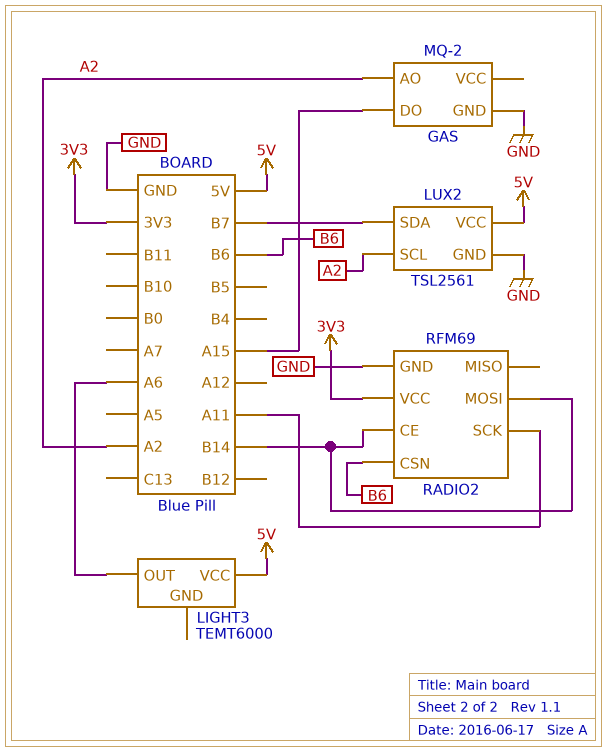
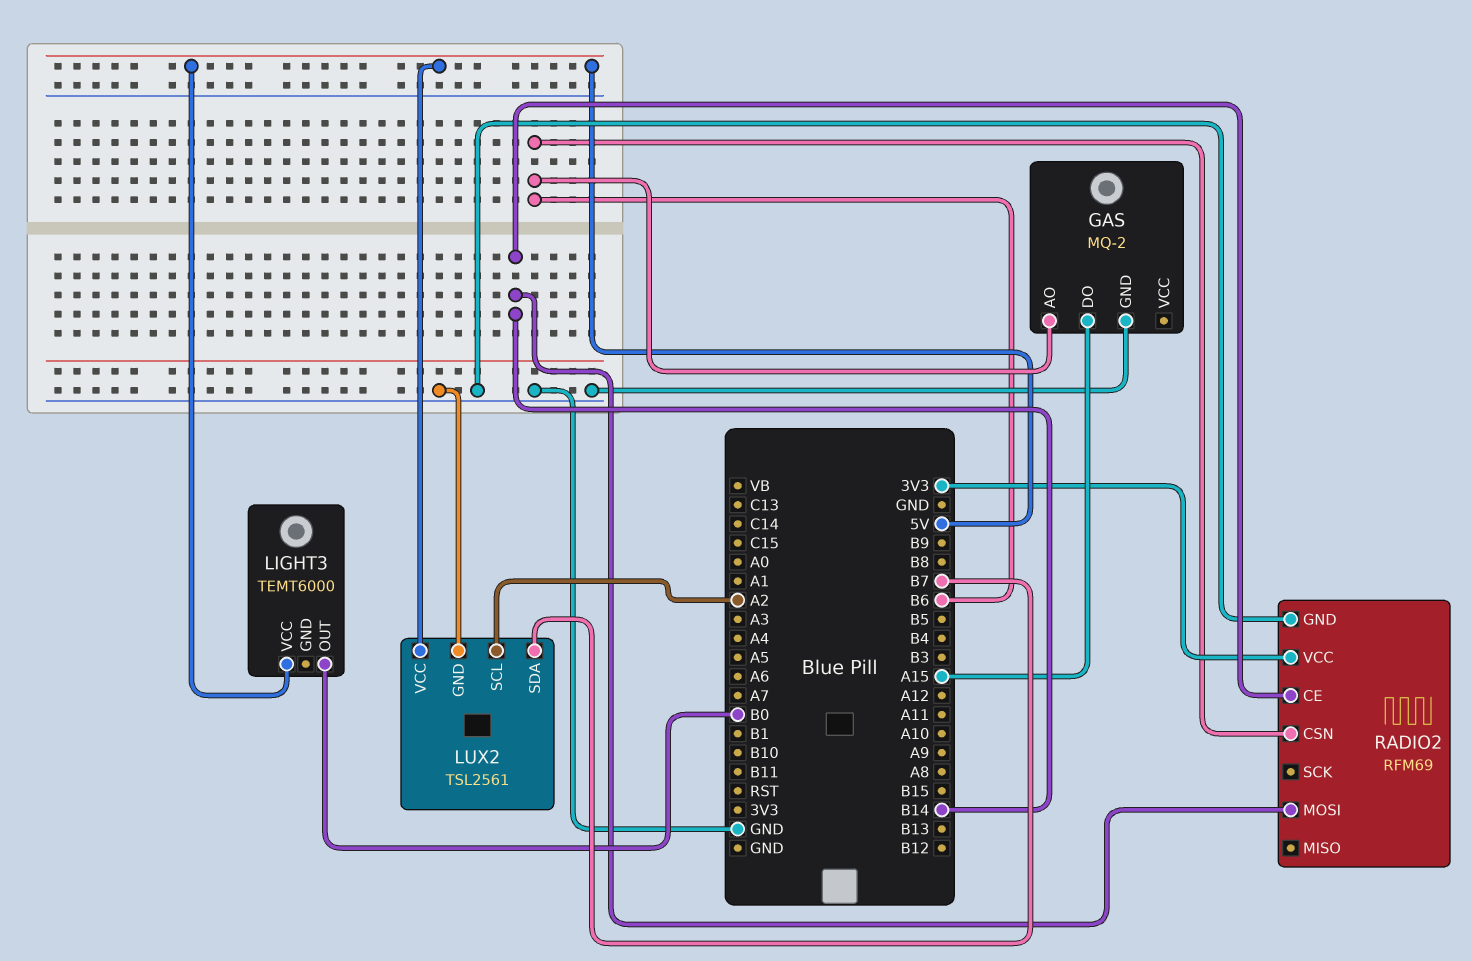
GAS pin AO: A2 -> B6
LIGHT3 pin OUT: A6 -> B0
RADIO2 pin SCK: A11 -> none

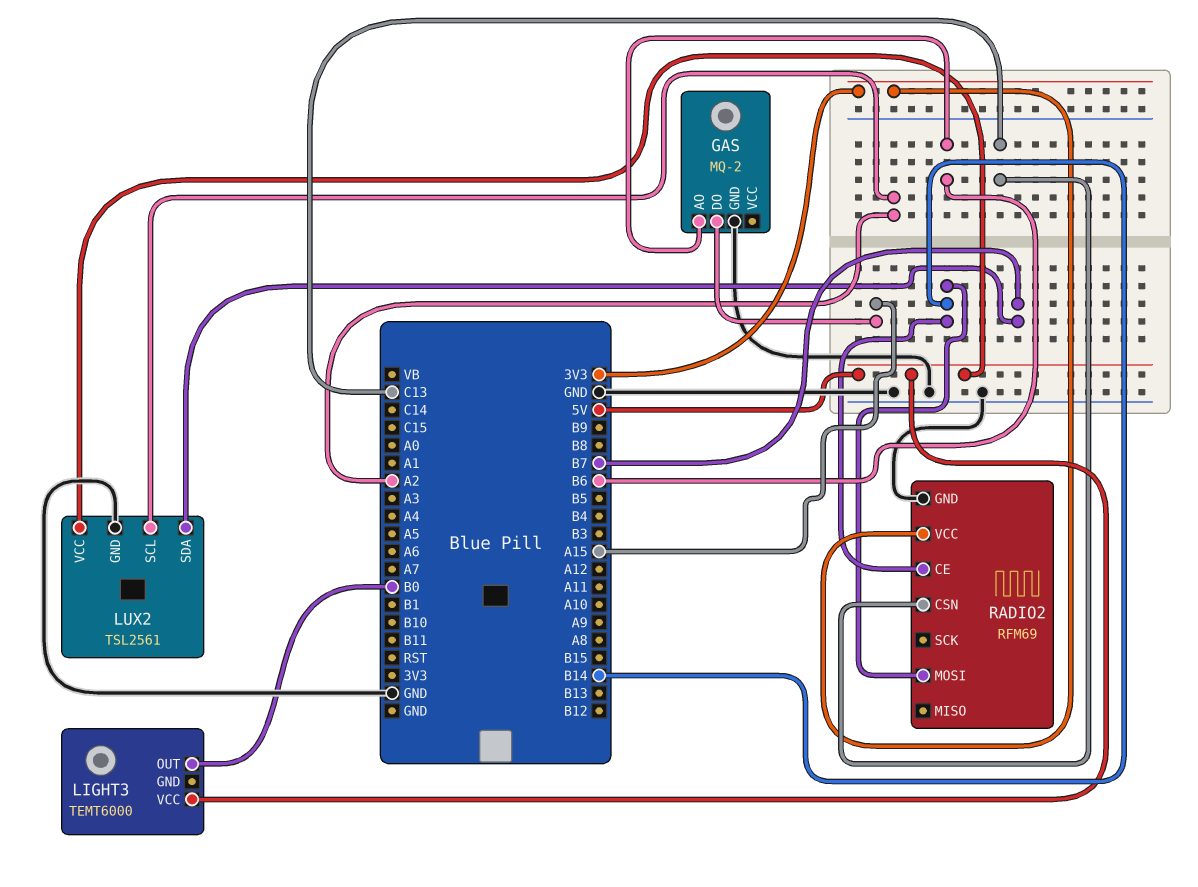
RADIO2 pin CSN: B6 -> C13

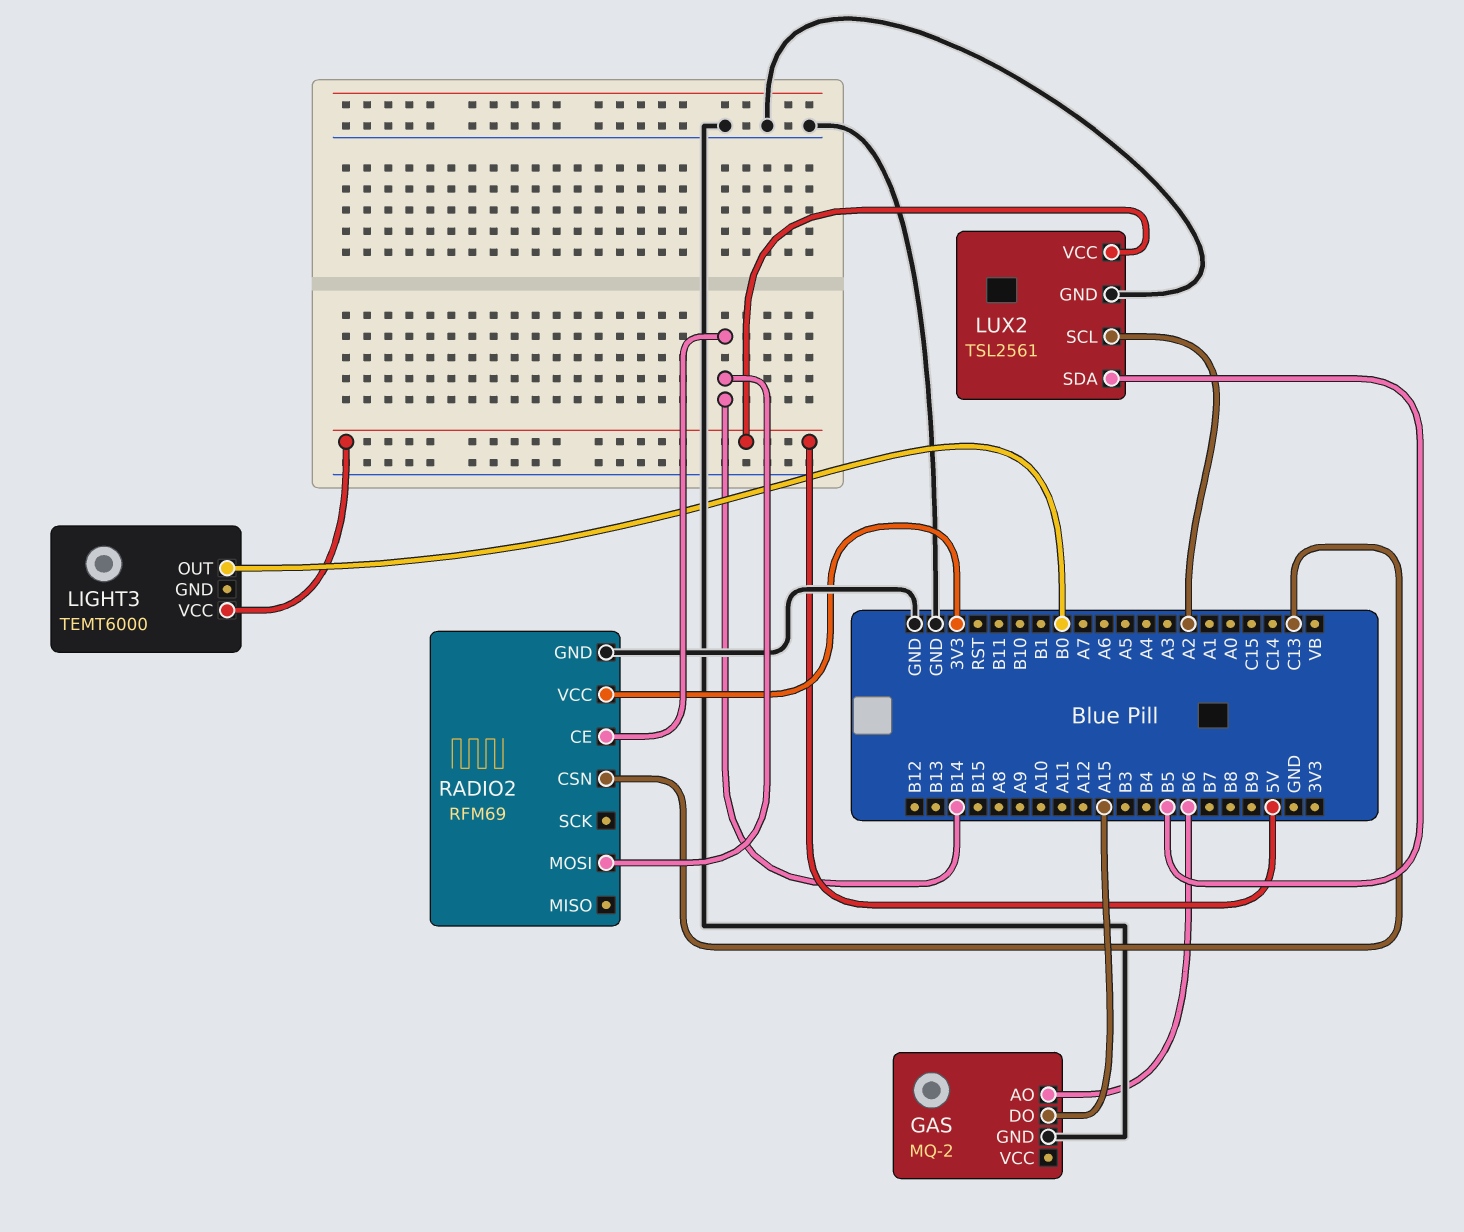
LUX2 pin SDA: B7 -> B5

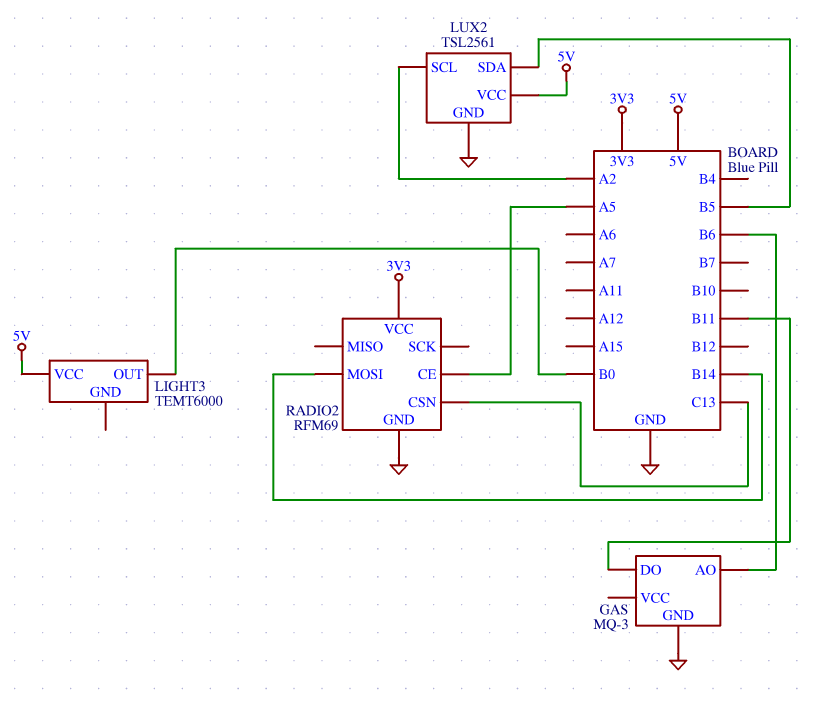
GAS: MQ-2 -> MQ-3
GAS pin DO: A15 -> B11
RADIO2 pin CE: B14 -> A5

